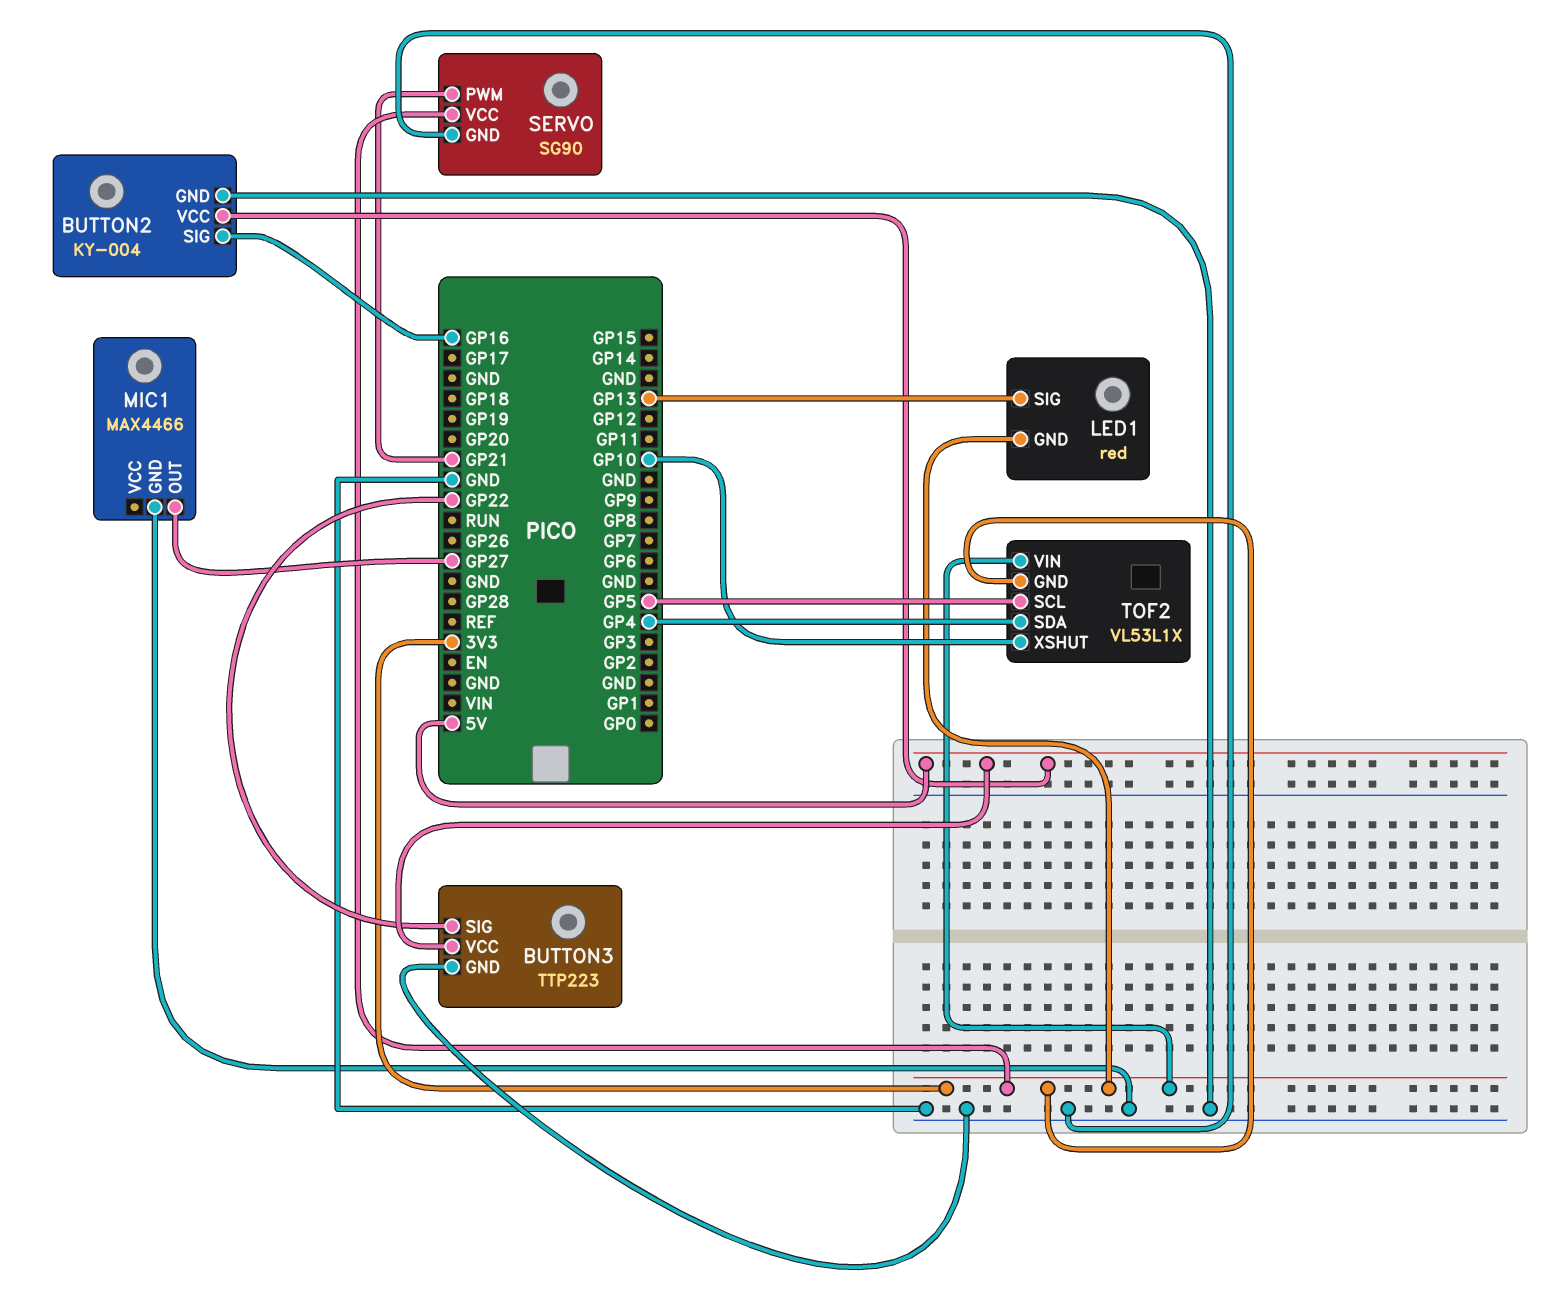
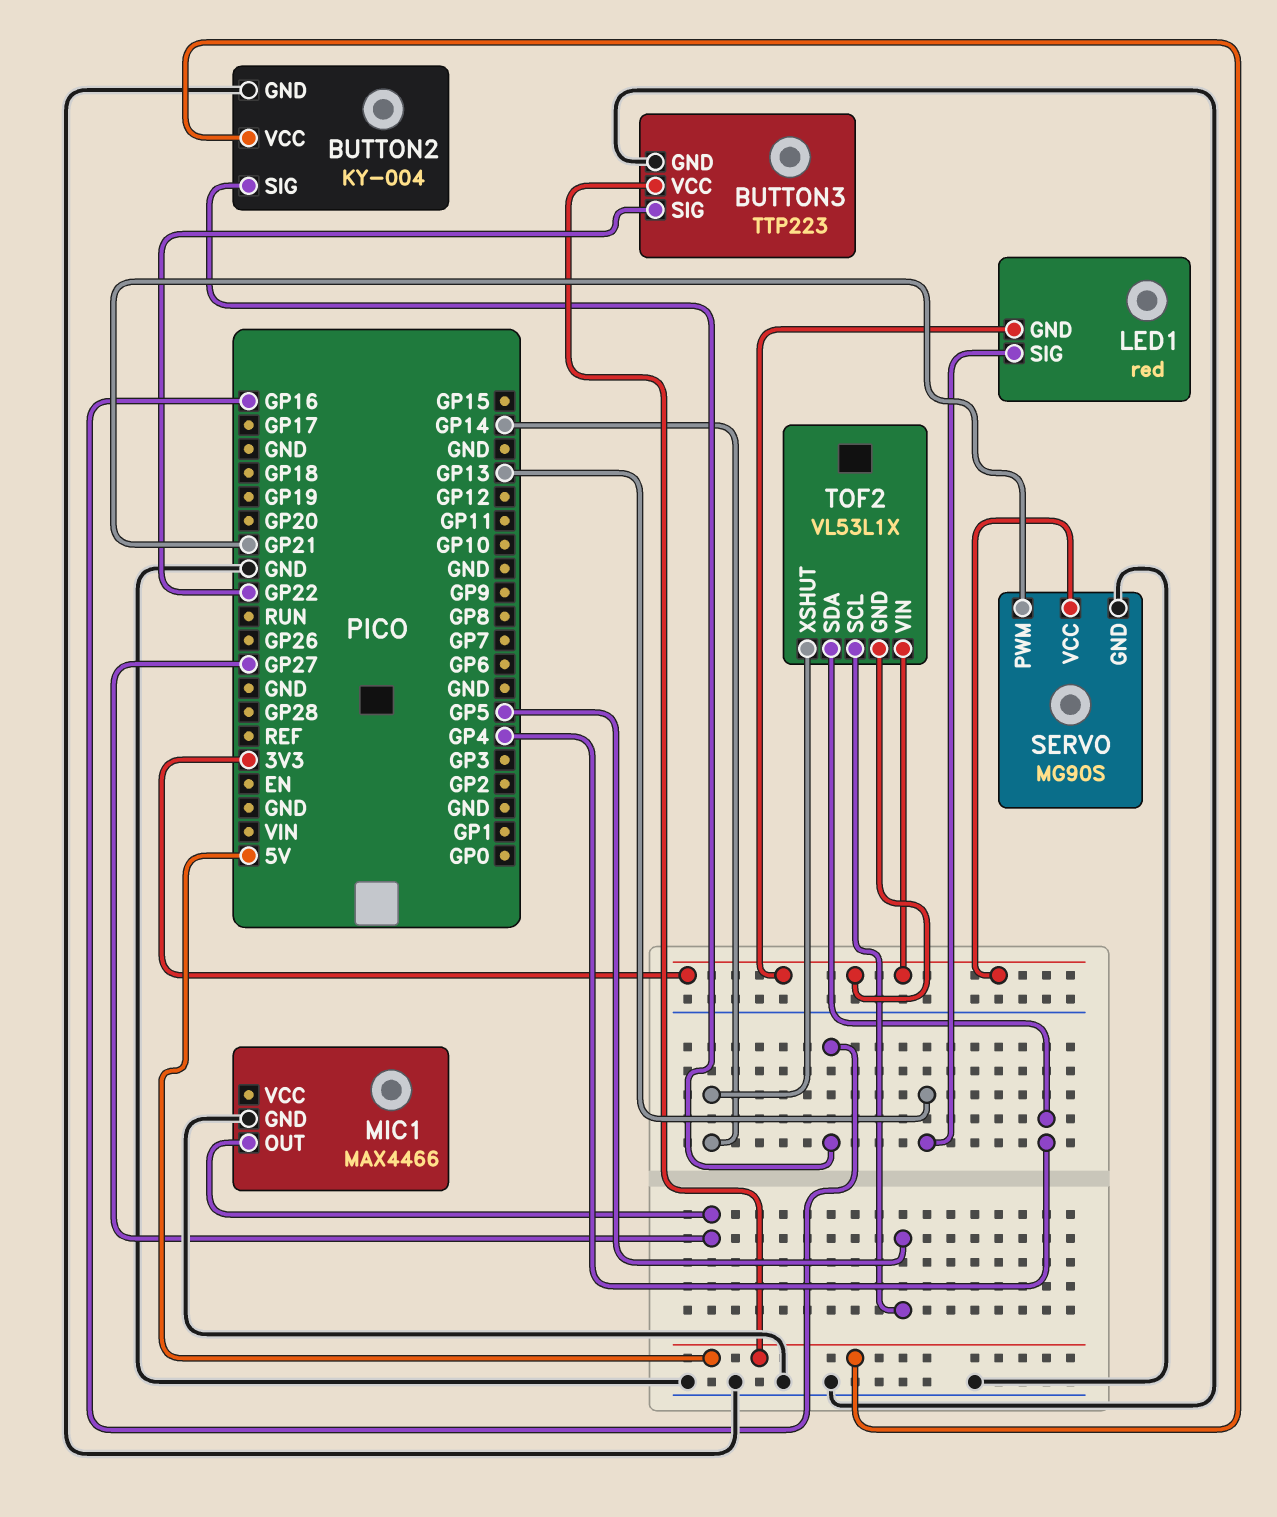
SERVO: SG90 -> MG90S
TOF2 pin XSHUT: GP10 -> GP14

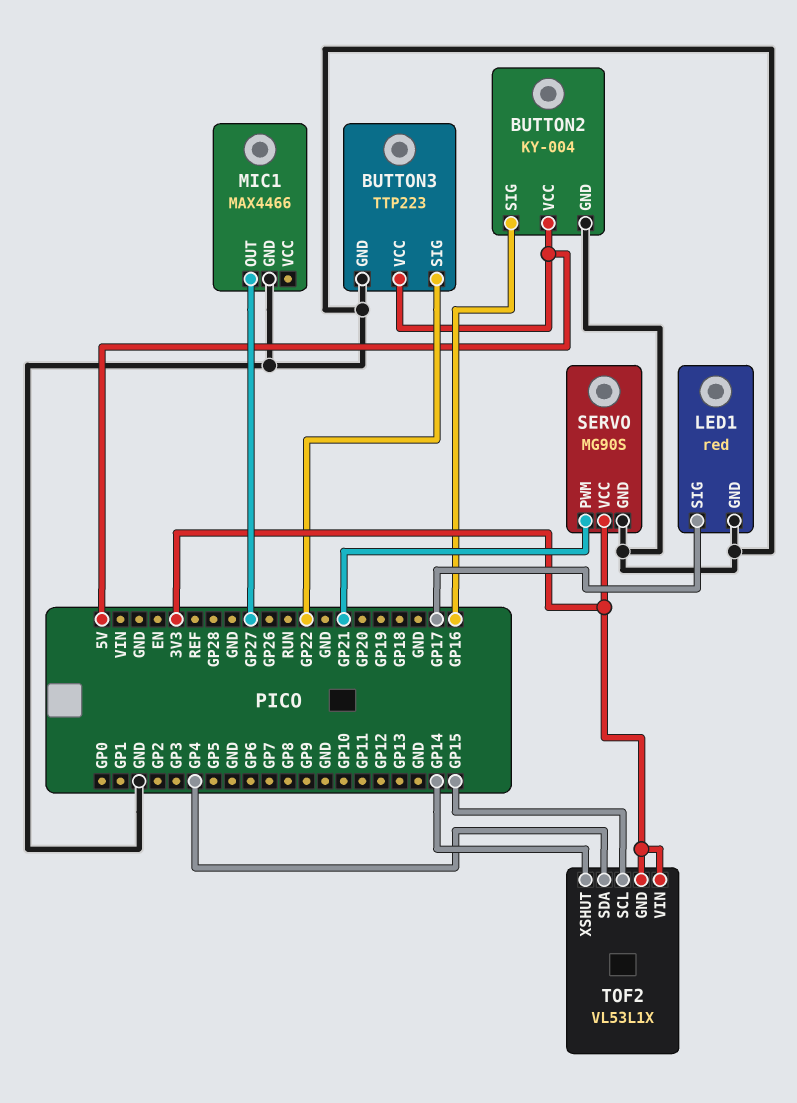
LED1 pin GND: 3V3 -> GND
LED1 pin SIG: GP13 -> GP17
TOF2 pin SCL: GP5 -> GP15

